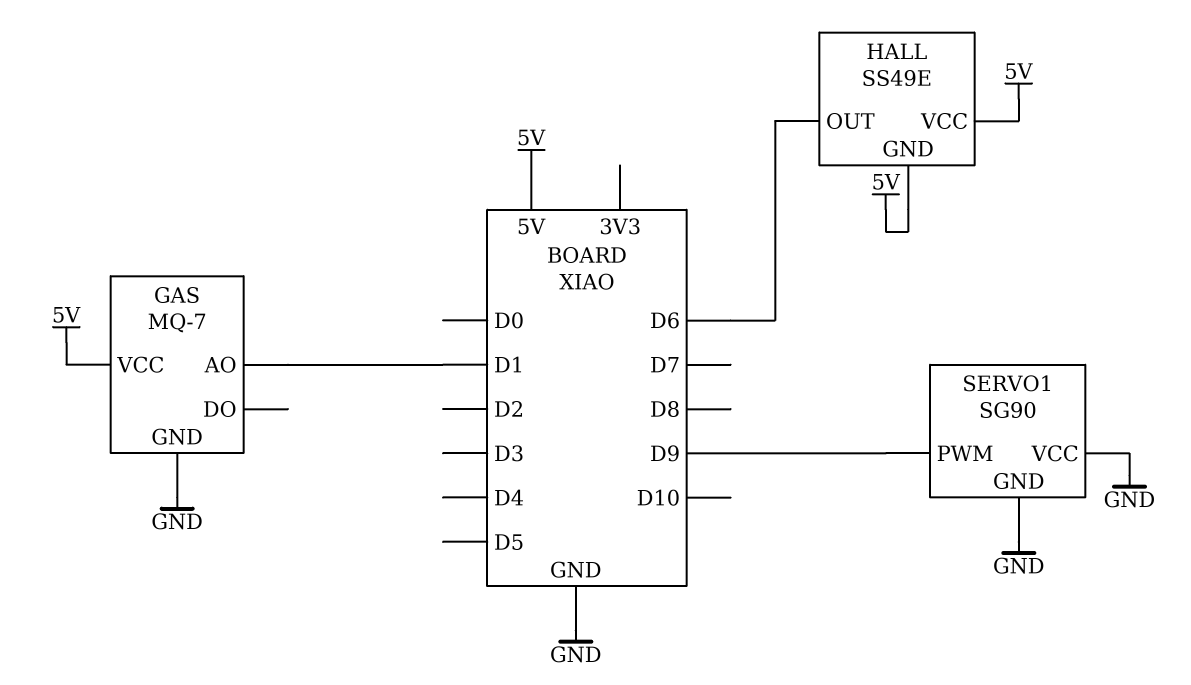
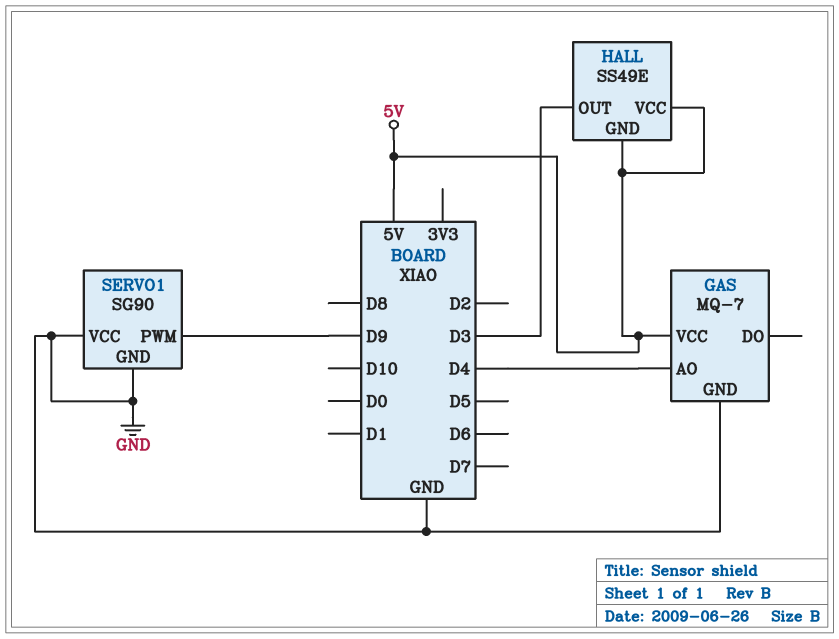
GAS pin AO: D1 -> D4
HALL pin OUT: D6 -> D3

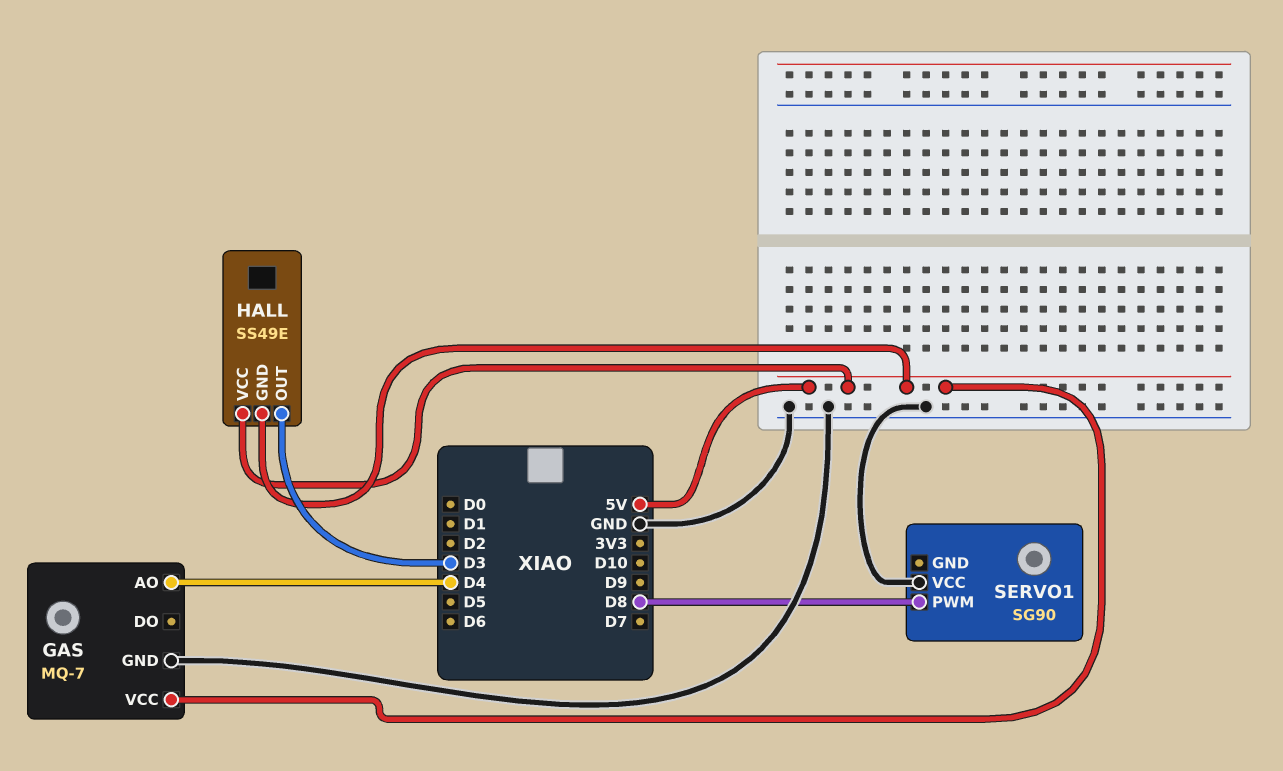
SERVO1 pin GND: GND -> none
SERVO1 pin PWM: D9 -> D8

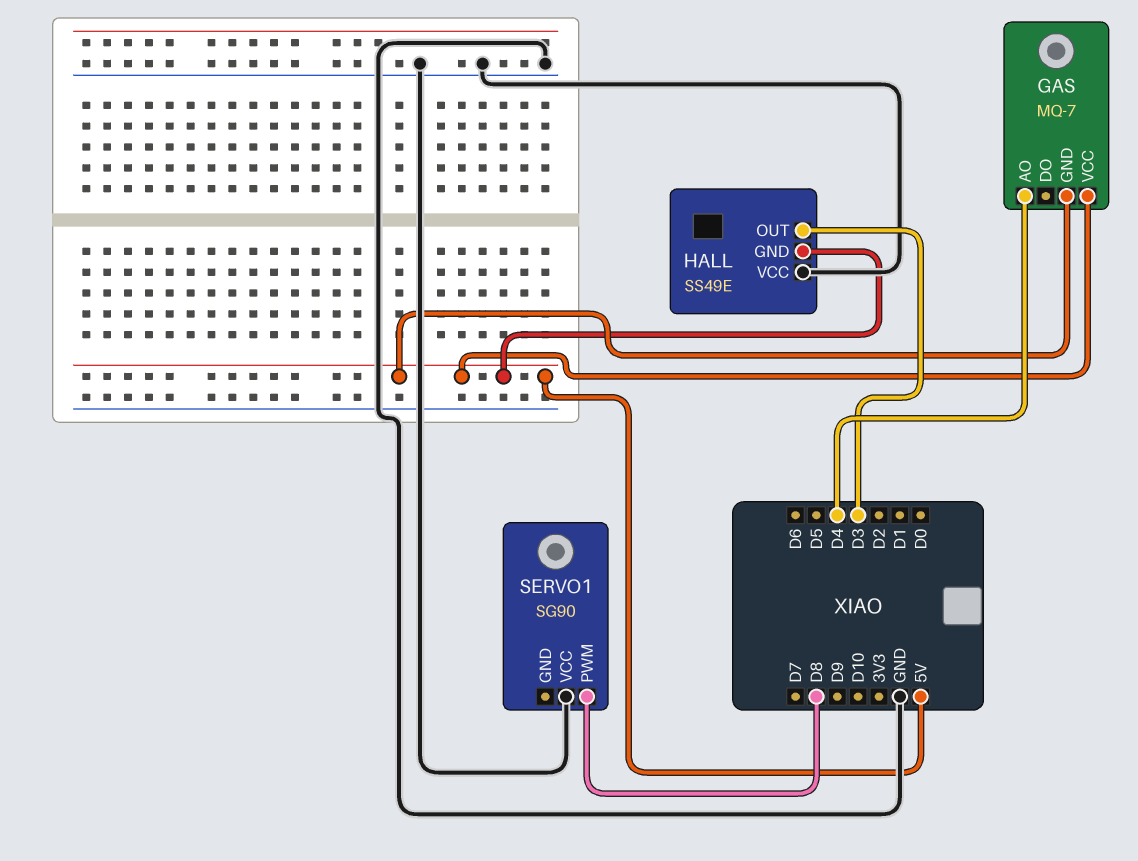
GAS pin GND: GND -> 5V
HALL pin VCC: 5V -> GND

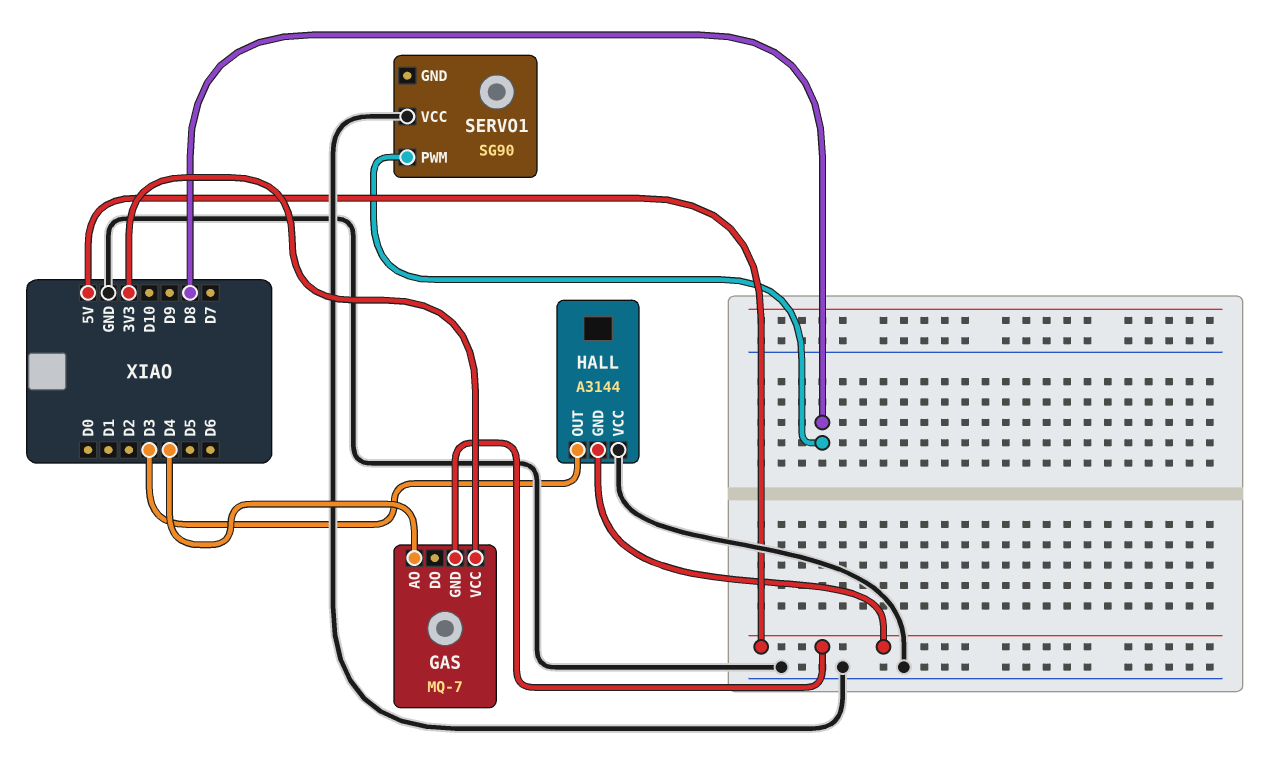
GAS pin VCC: 5V -> 3V3
HALL: SS49E -> A3144

